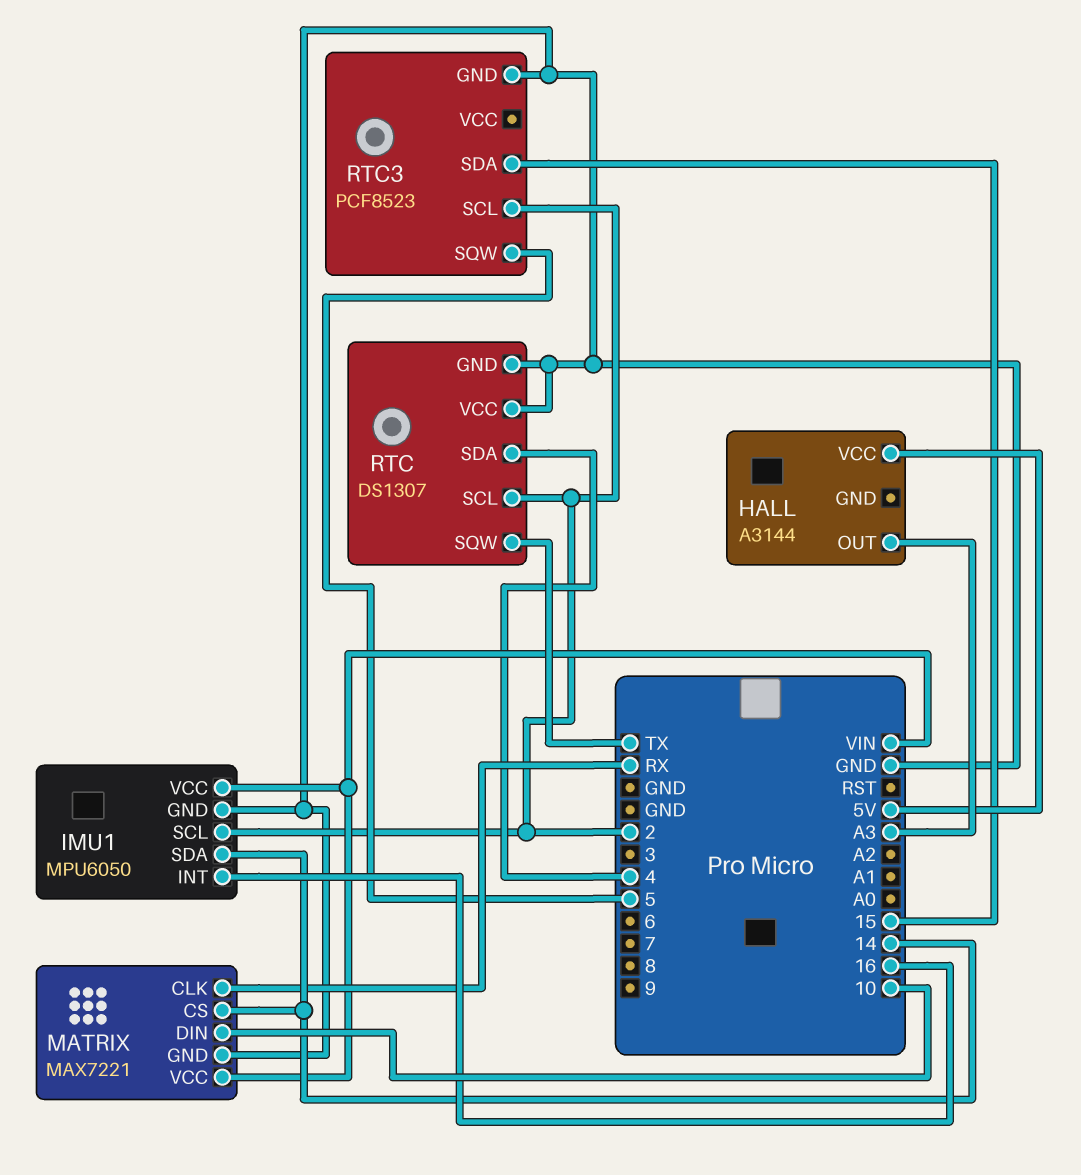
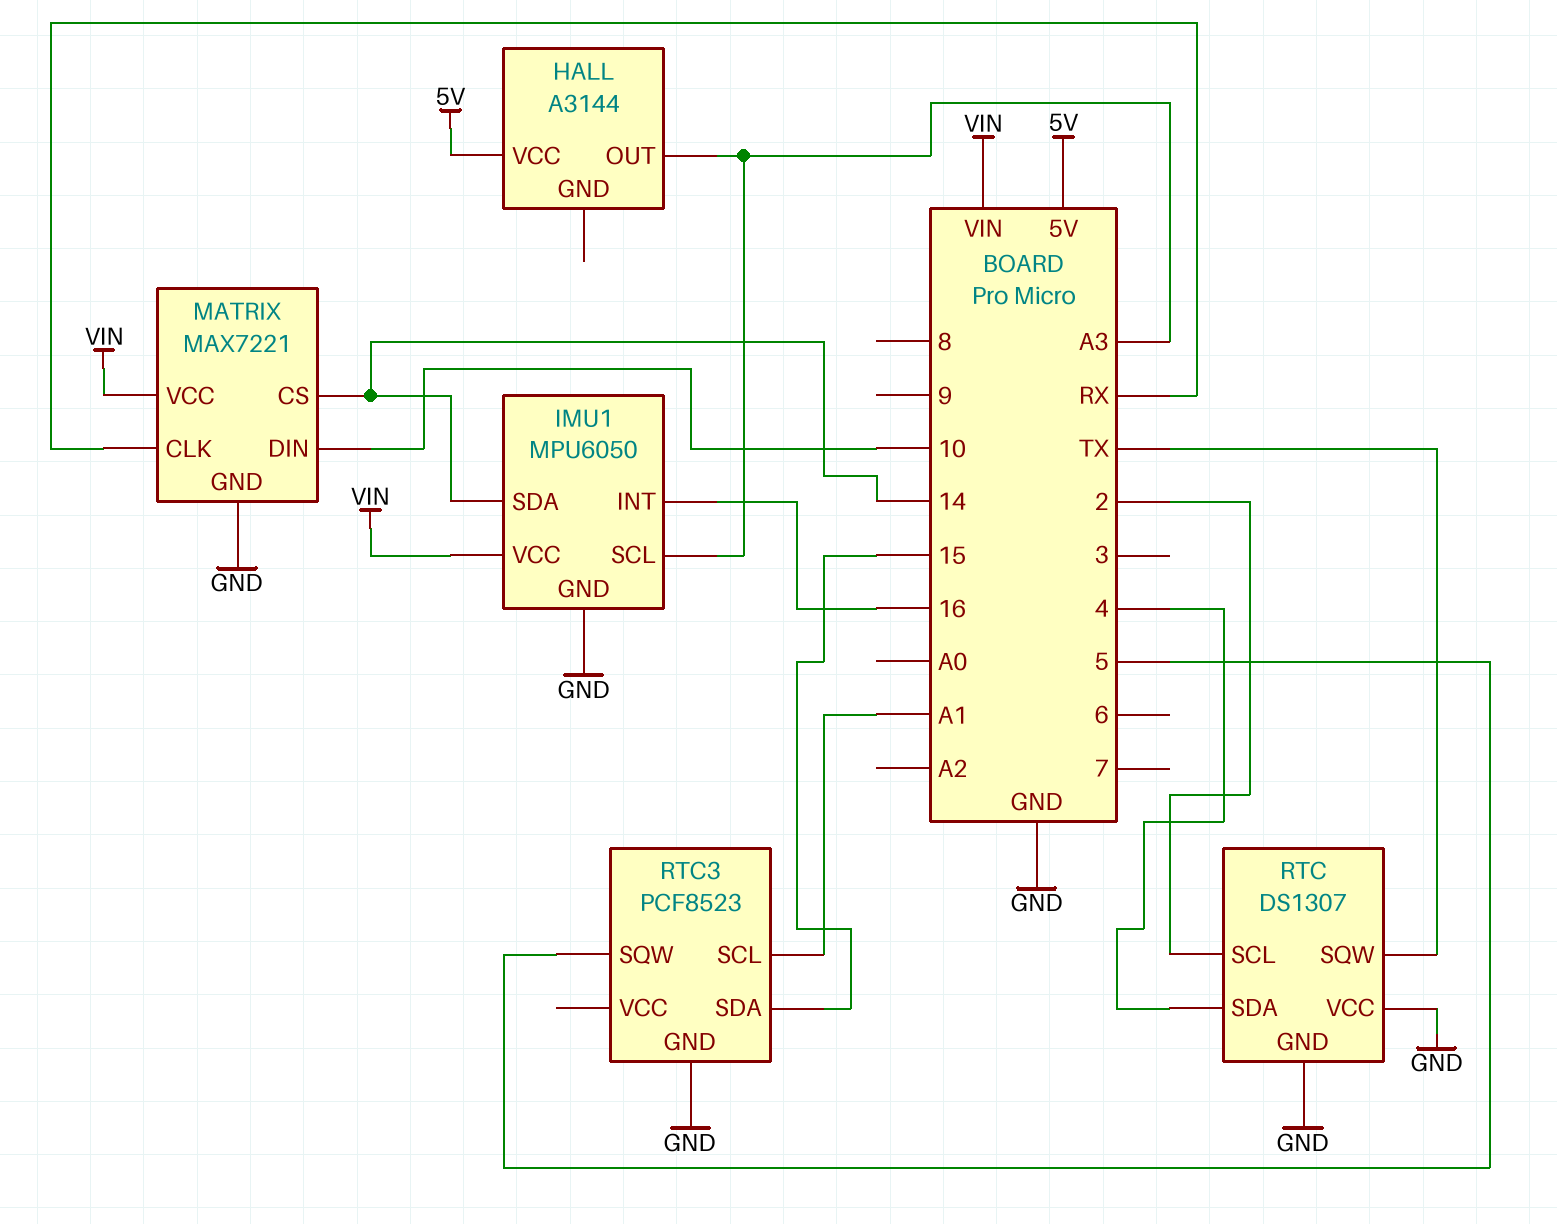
IMU1 pin SCL: 2 -> A3
RTC3 pin SCL: 2 -> A1

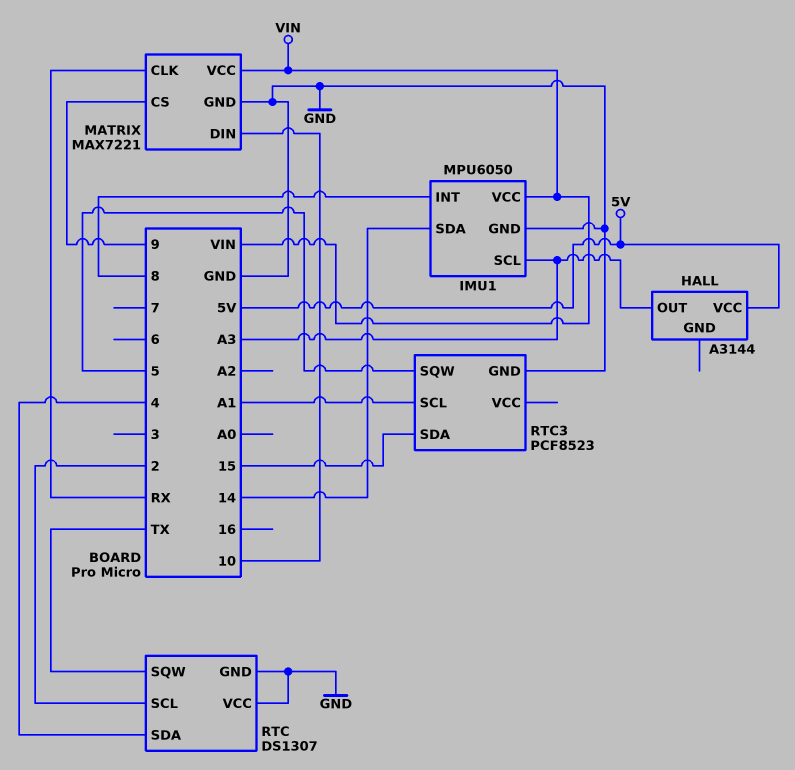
IMU1 pin INT: 16 -> 8
MATRIX pin CS: 14 -> 9

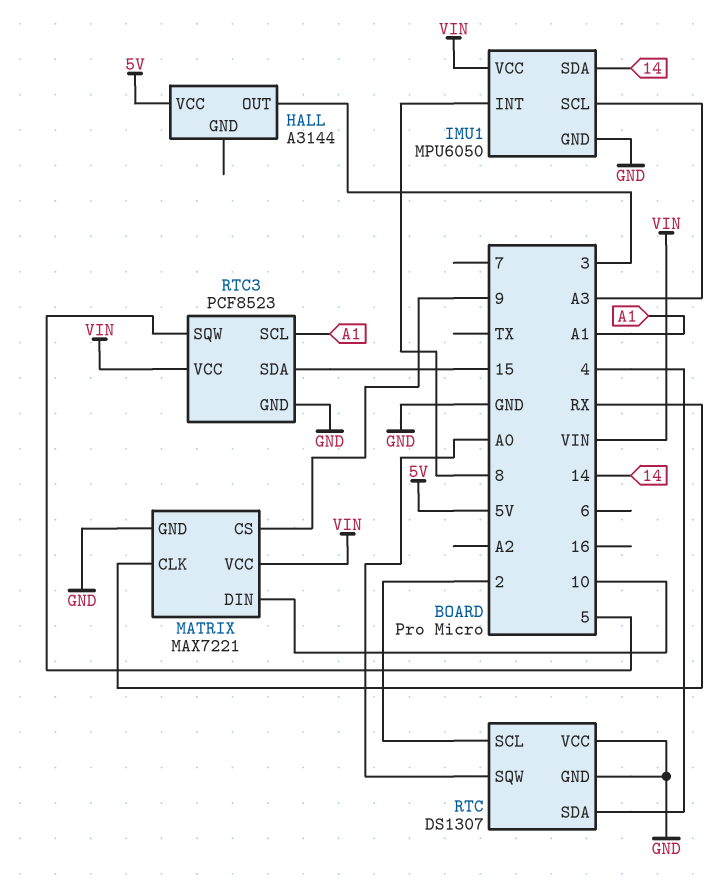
HALL pin OUT: A3 -> 3
RTC pin SQW: TX -> A0
RTC3 pin VCC: none -> VIN

